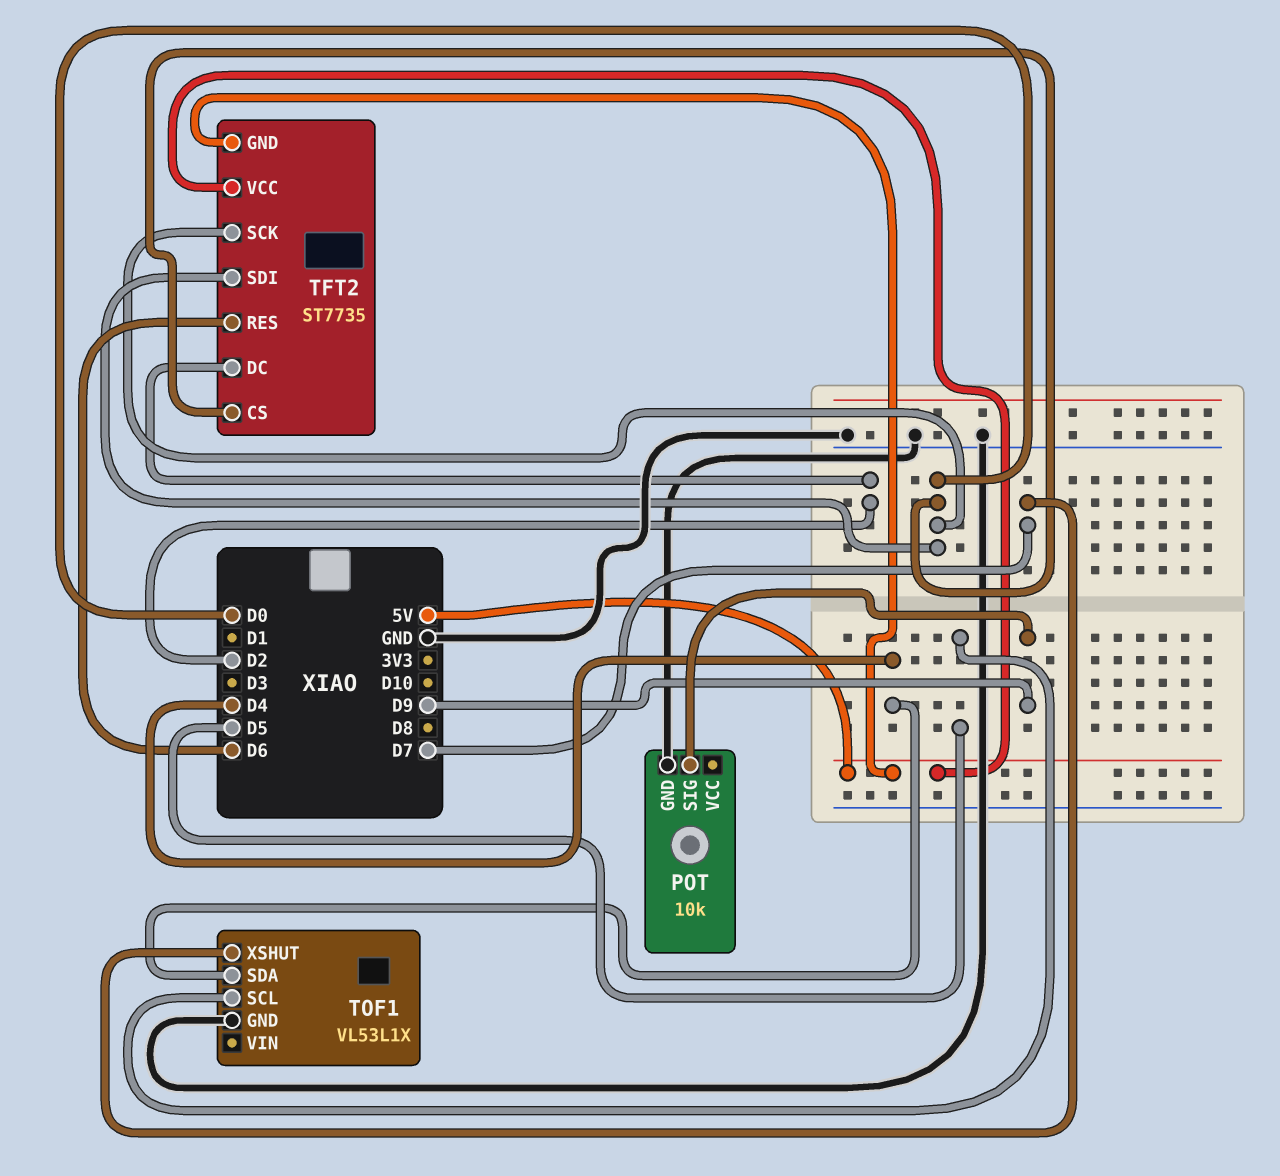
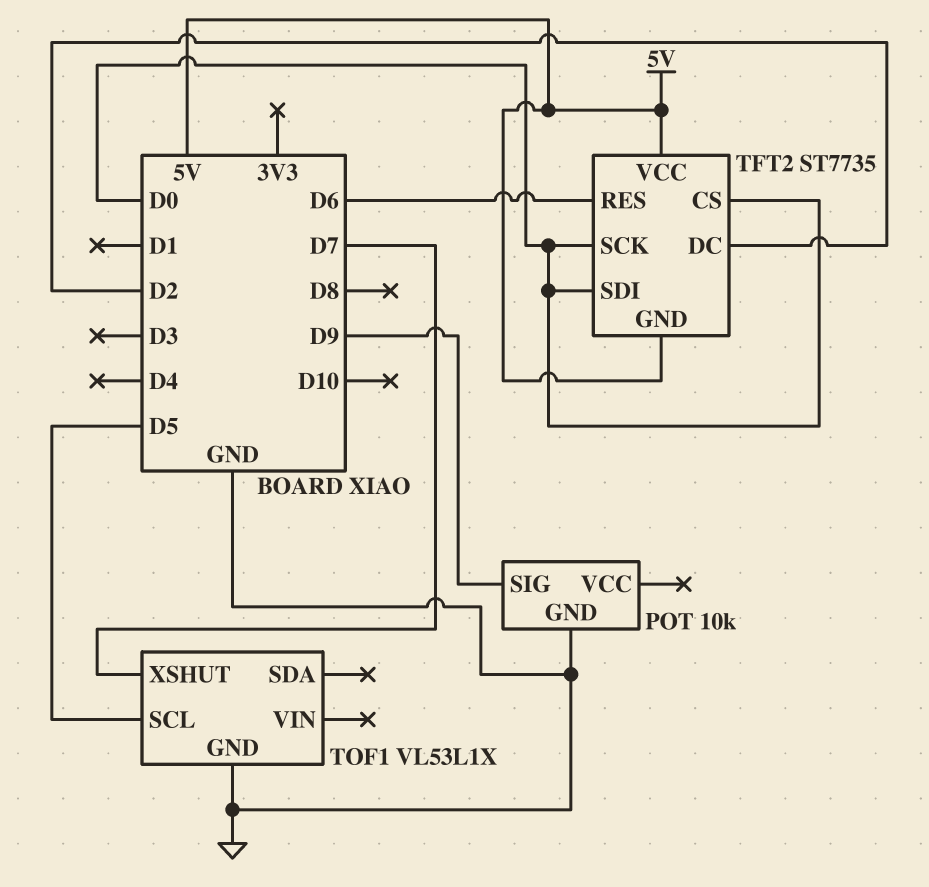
TOF1 pin SDA: D4 -> none

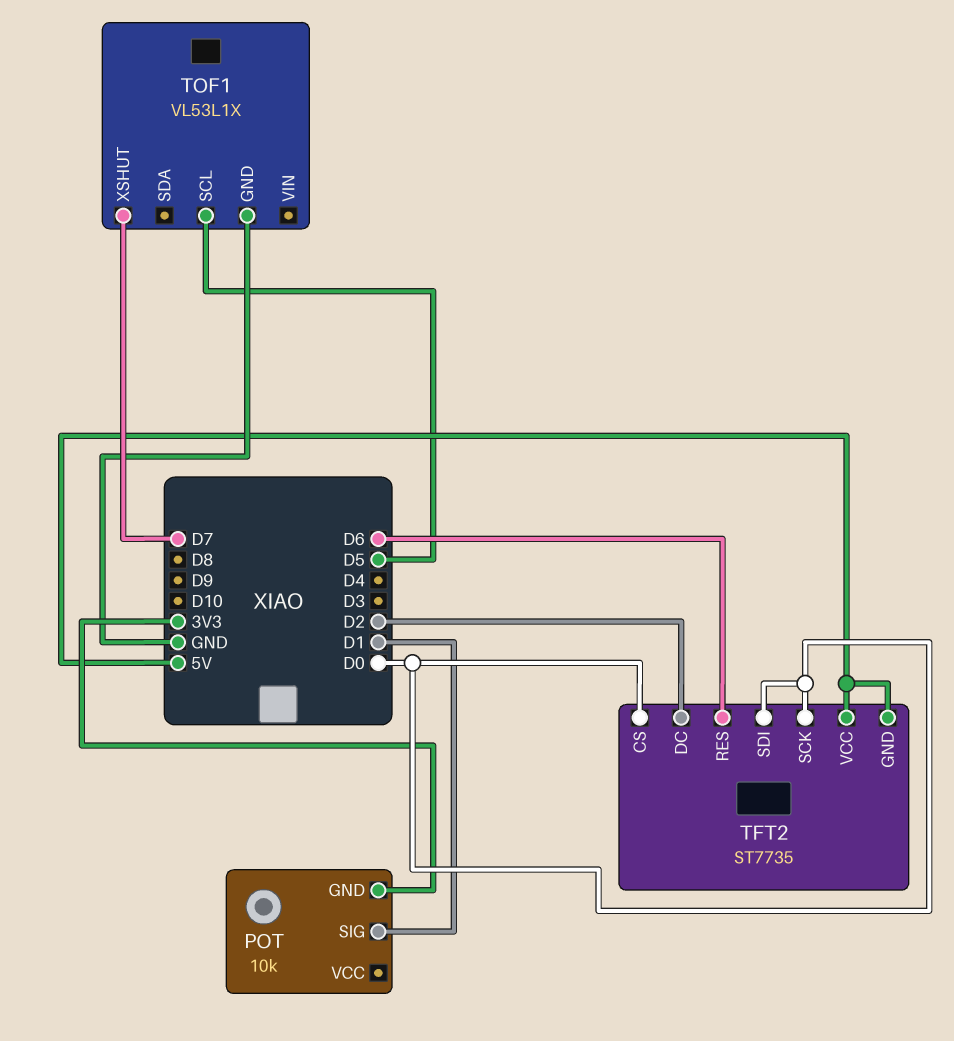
POT pin GND: GND -> 3V3
POT pin SIG: D9 -> D1

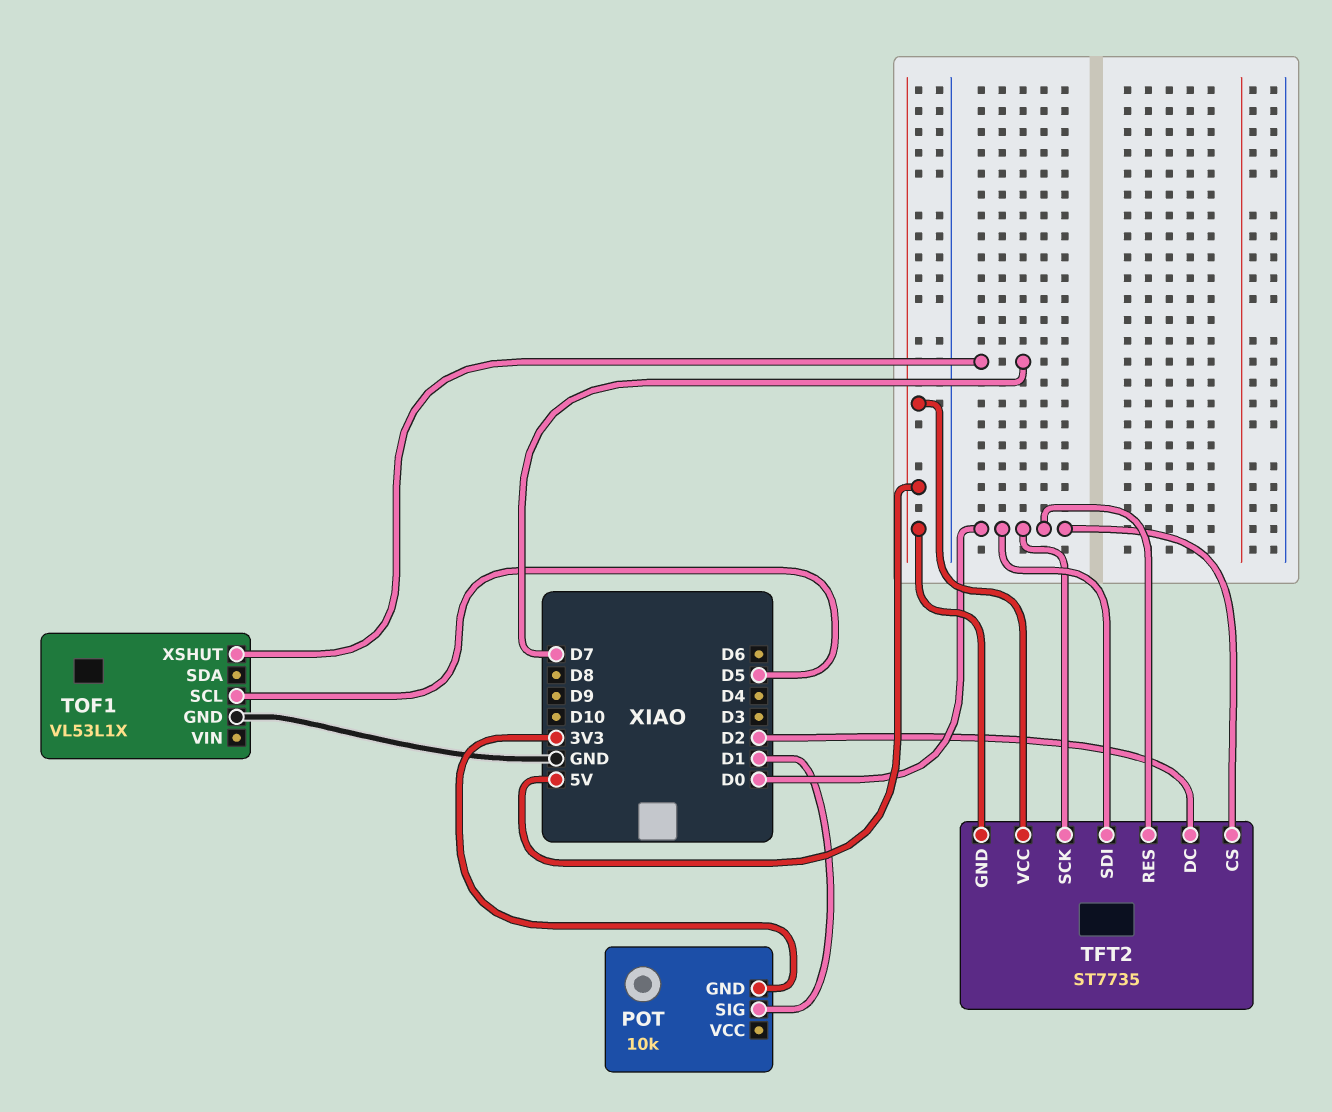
TFT2 pin RES: D6 -> D0

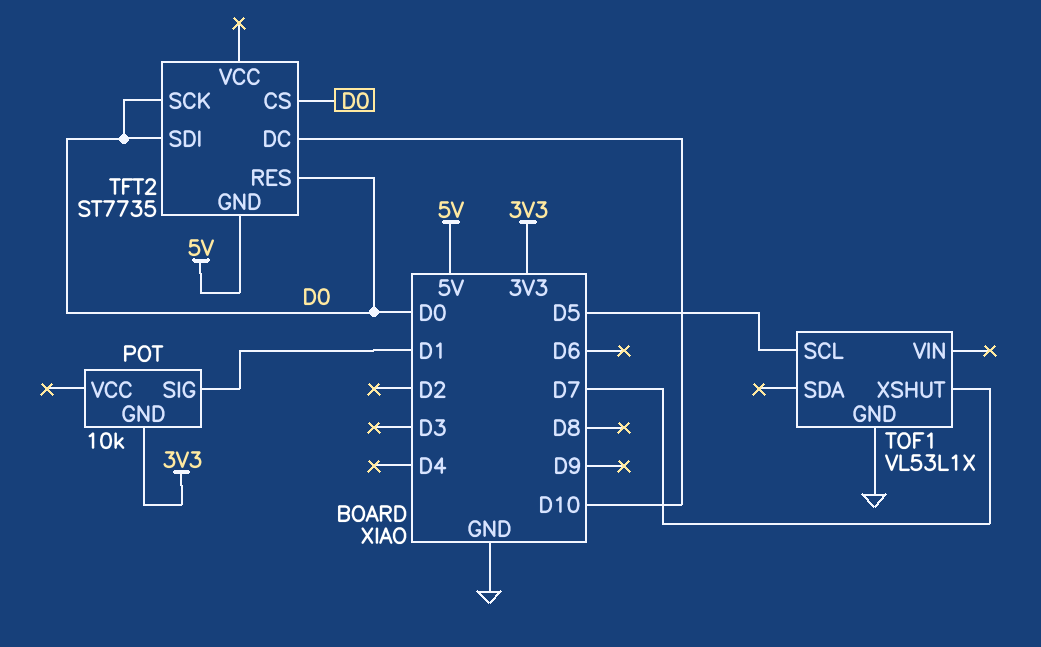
TFT2 pin DC: D2 -> D10
TFT2 pin VCC: 5V -> none

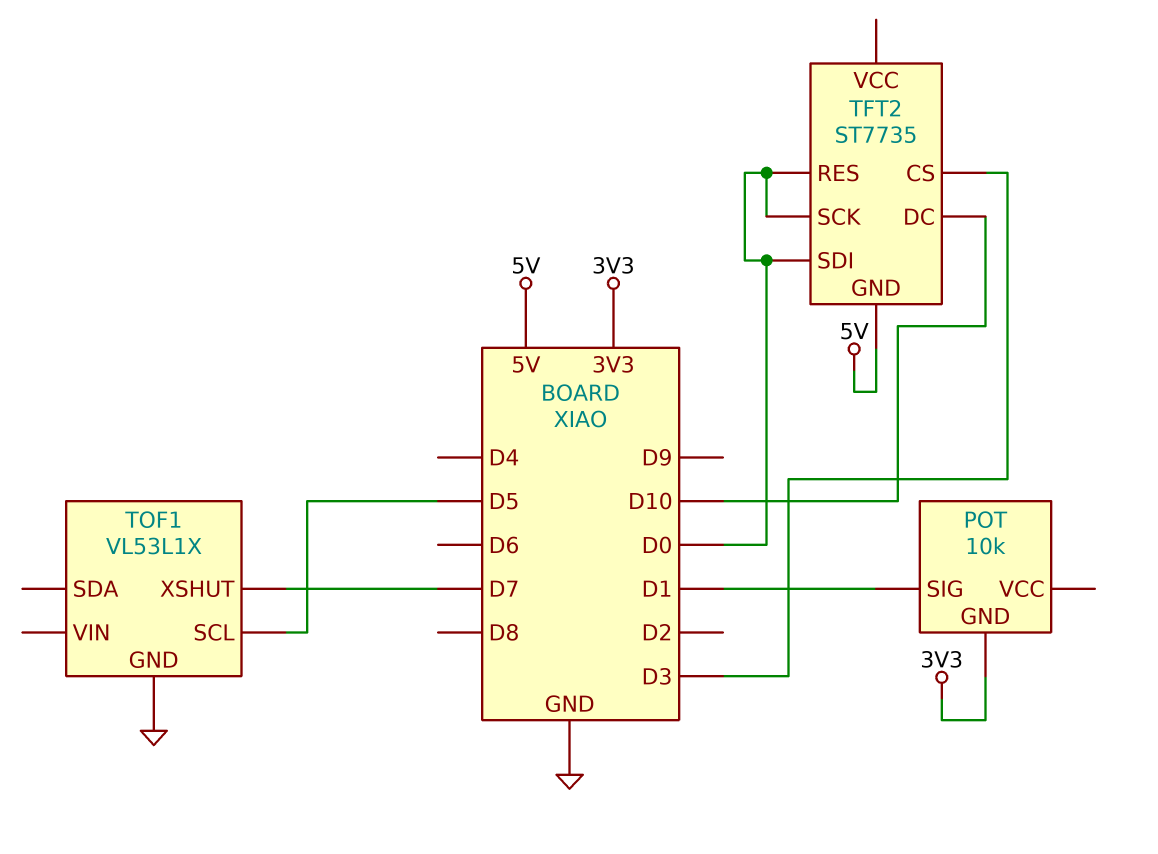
TFT2 pin CS: D0 -> D3

